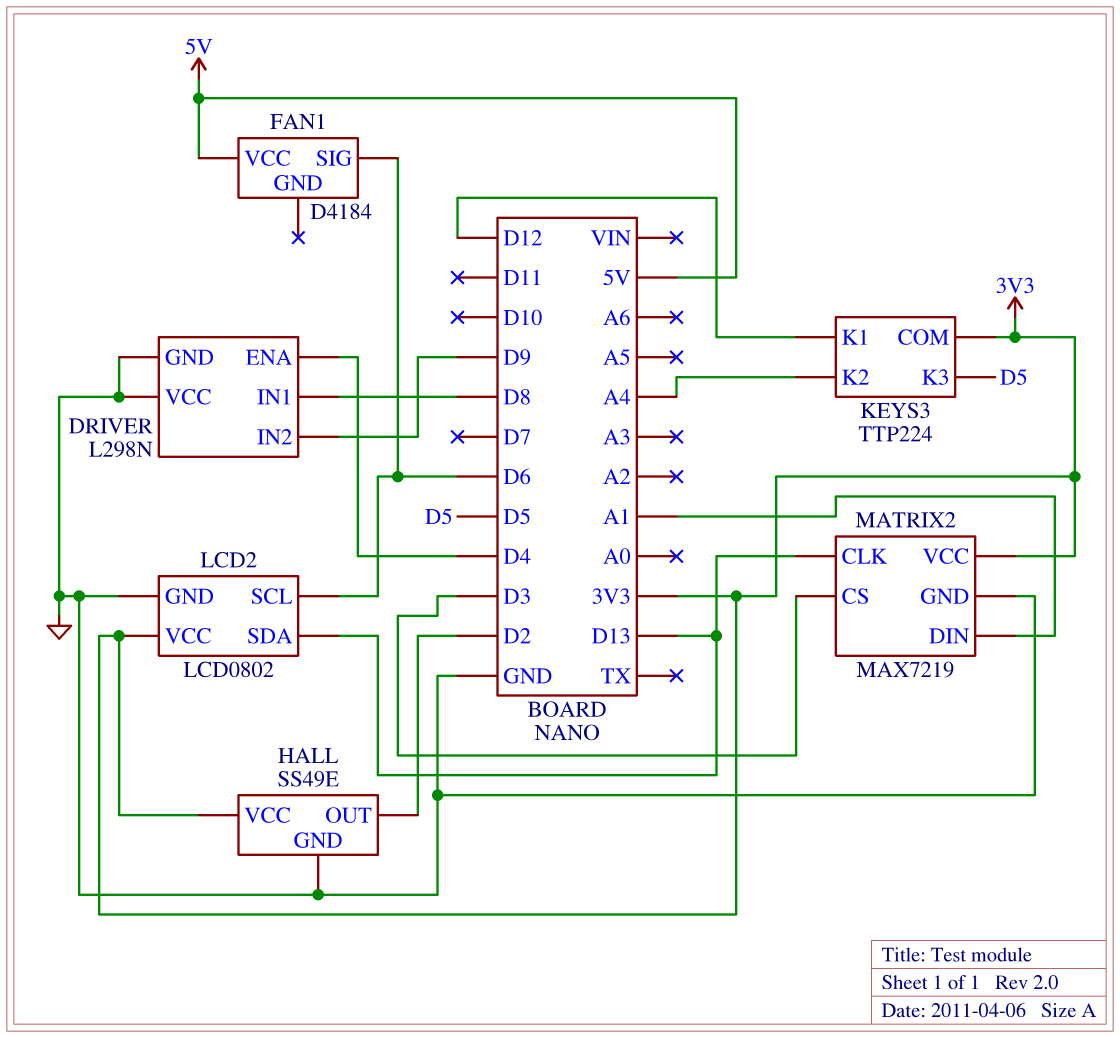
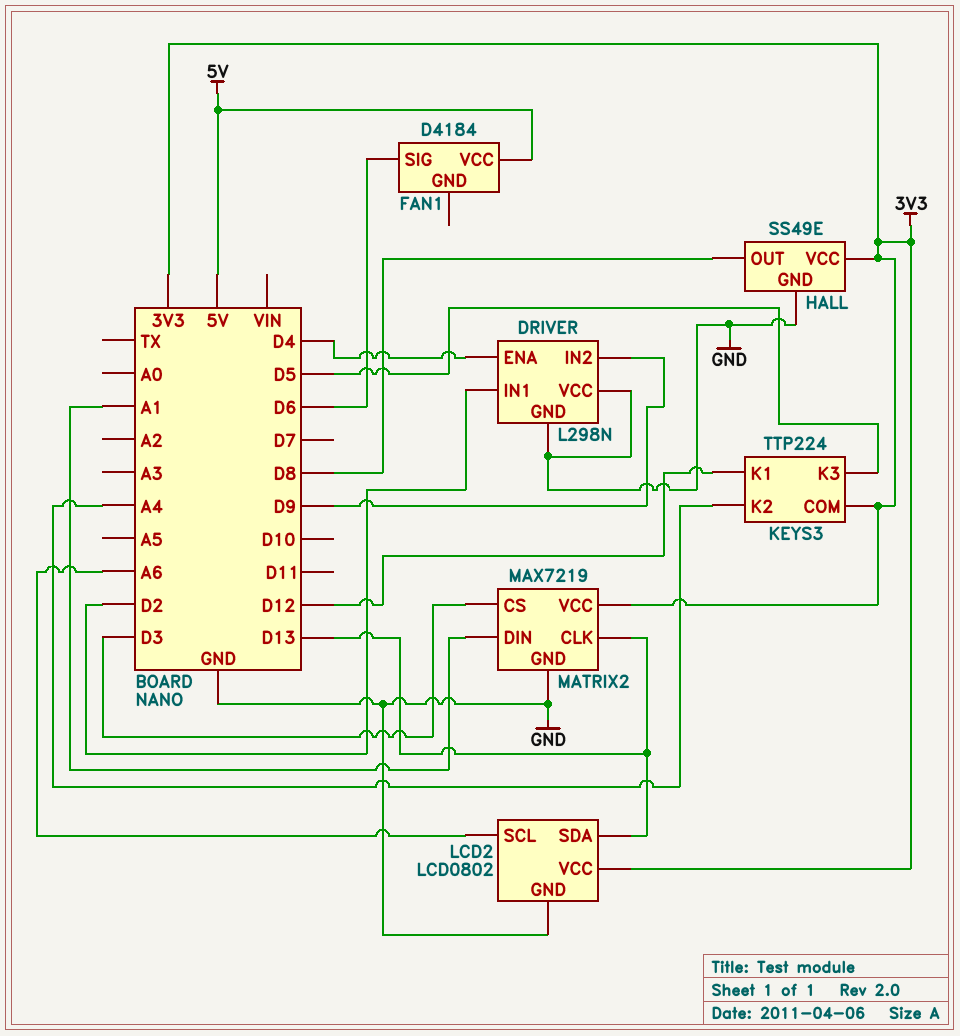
DRIVER pin IN1: D8 -> D2
HALL pin OUT: D2 -> D8
LCD2 pin SCL: D6 -> A6

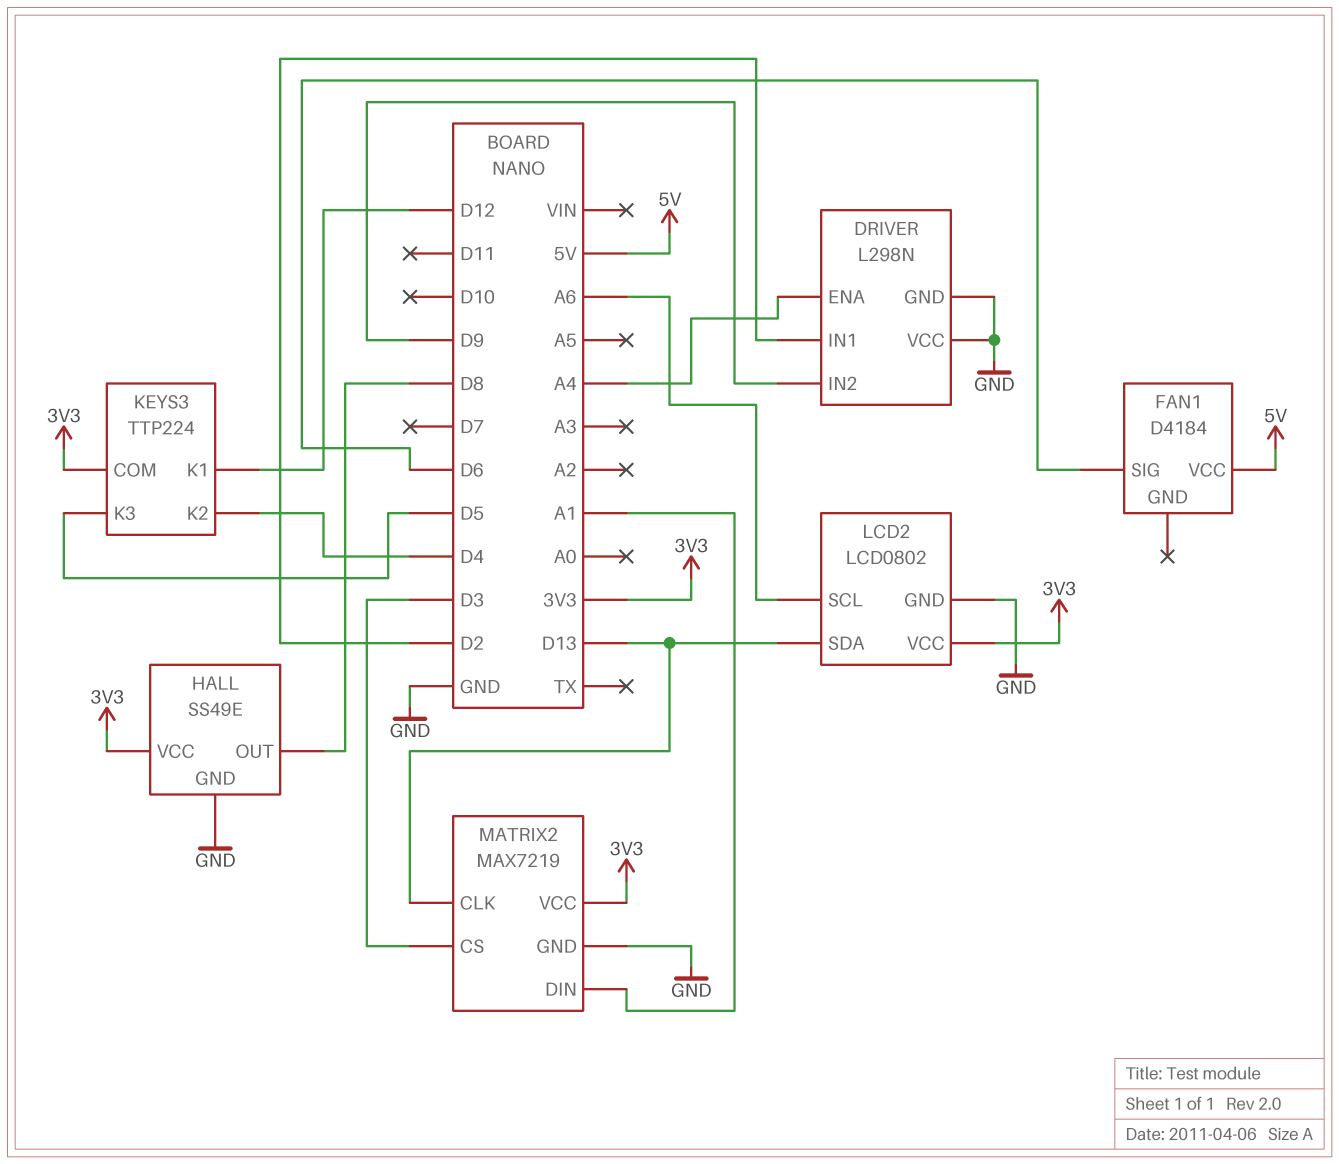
DRIVER pin ENA: D4 -> A4
KEYS3 pin K2: A4 -> D4

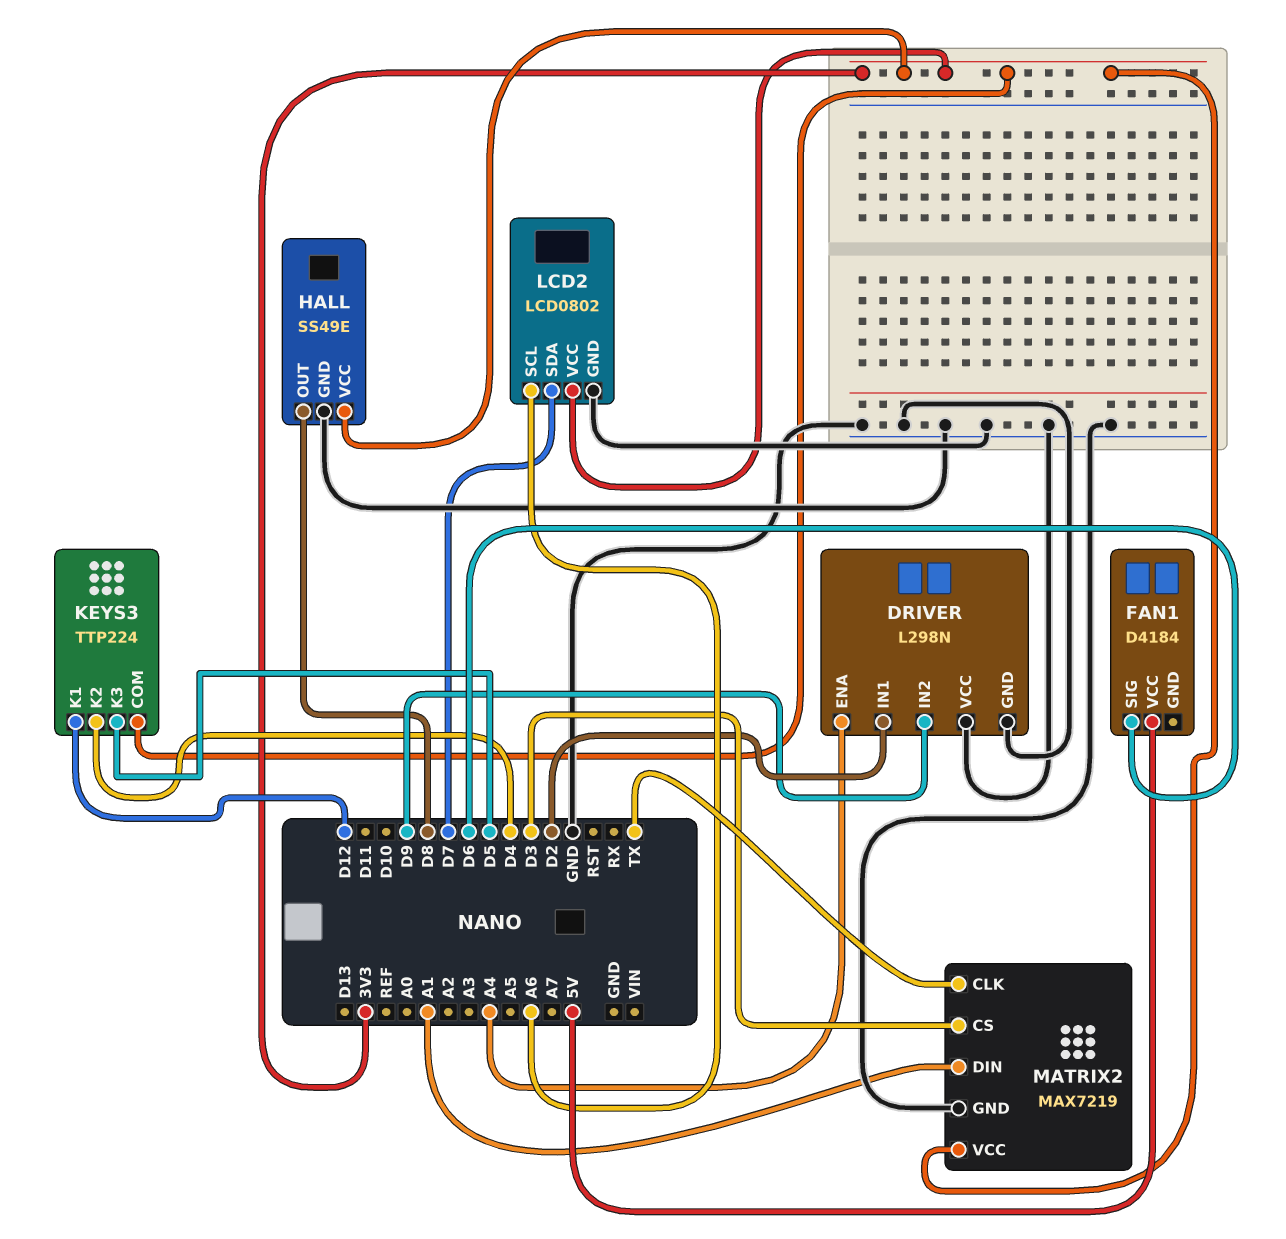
LCD2 pin SDA: D13 -> D7
MATRIX2 pin CLK: D13 -> TX

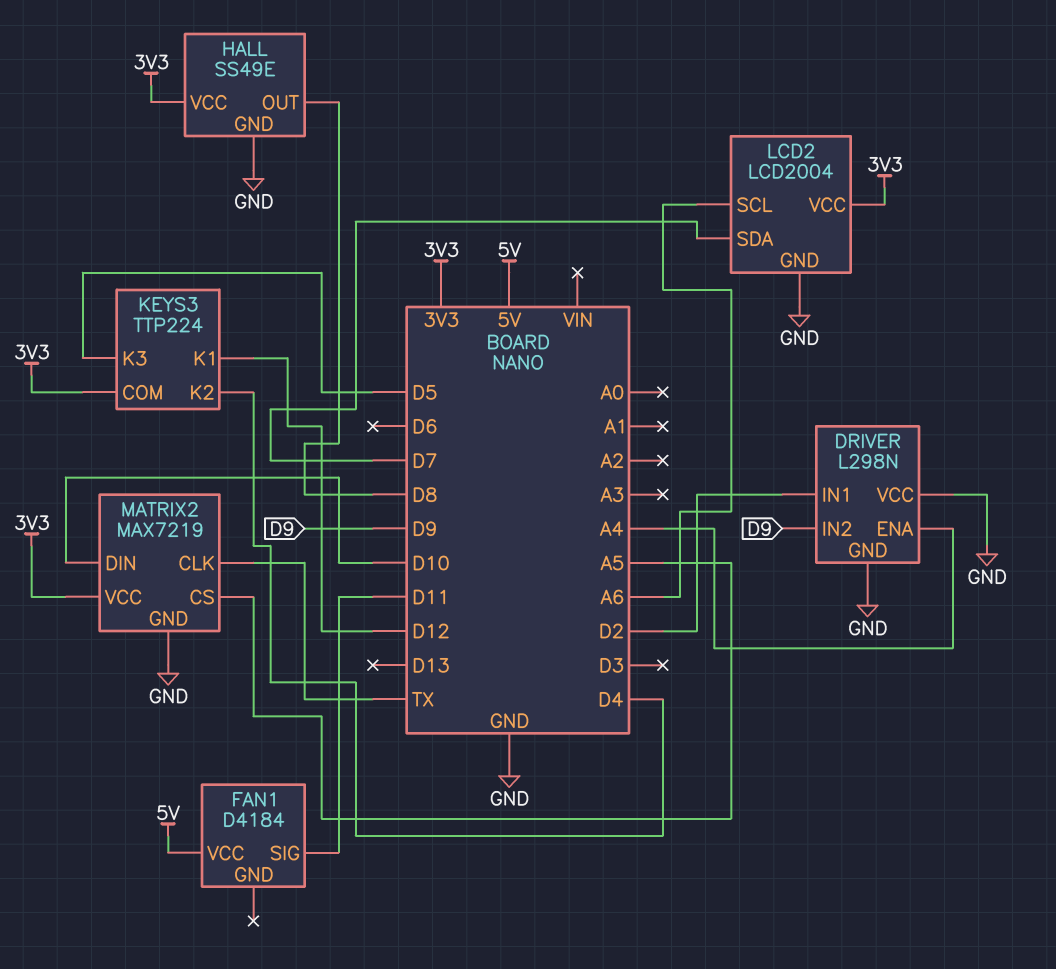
FAN1 pin SIG: D6 -> D11
LCD2: LCD0802 -> LCD2004
MATRIX2 pin CS: D3 -> A5
MATRIX2 pin DIN: A1 -> D10

